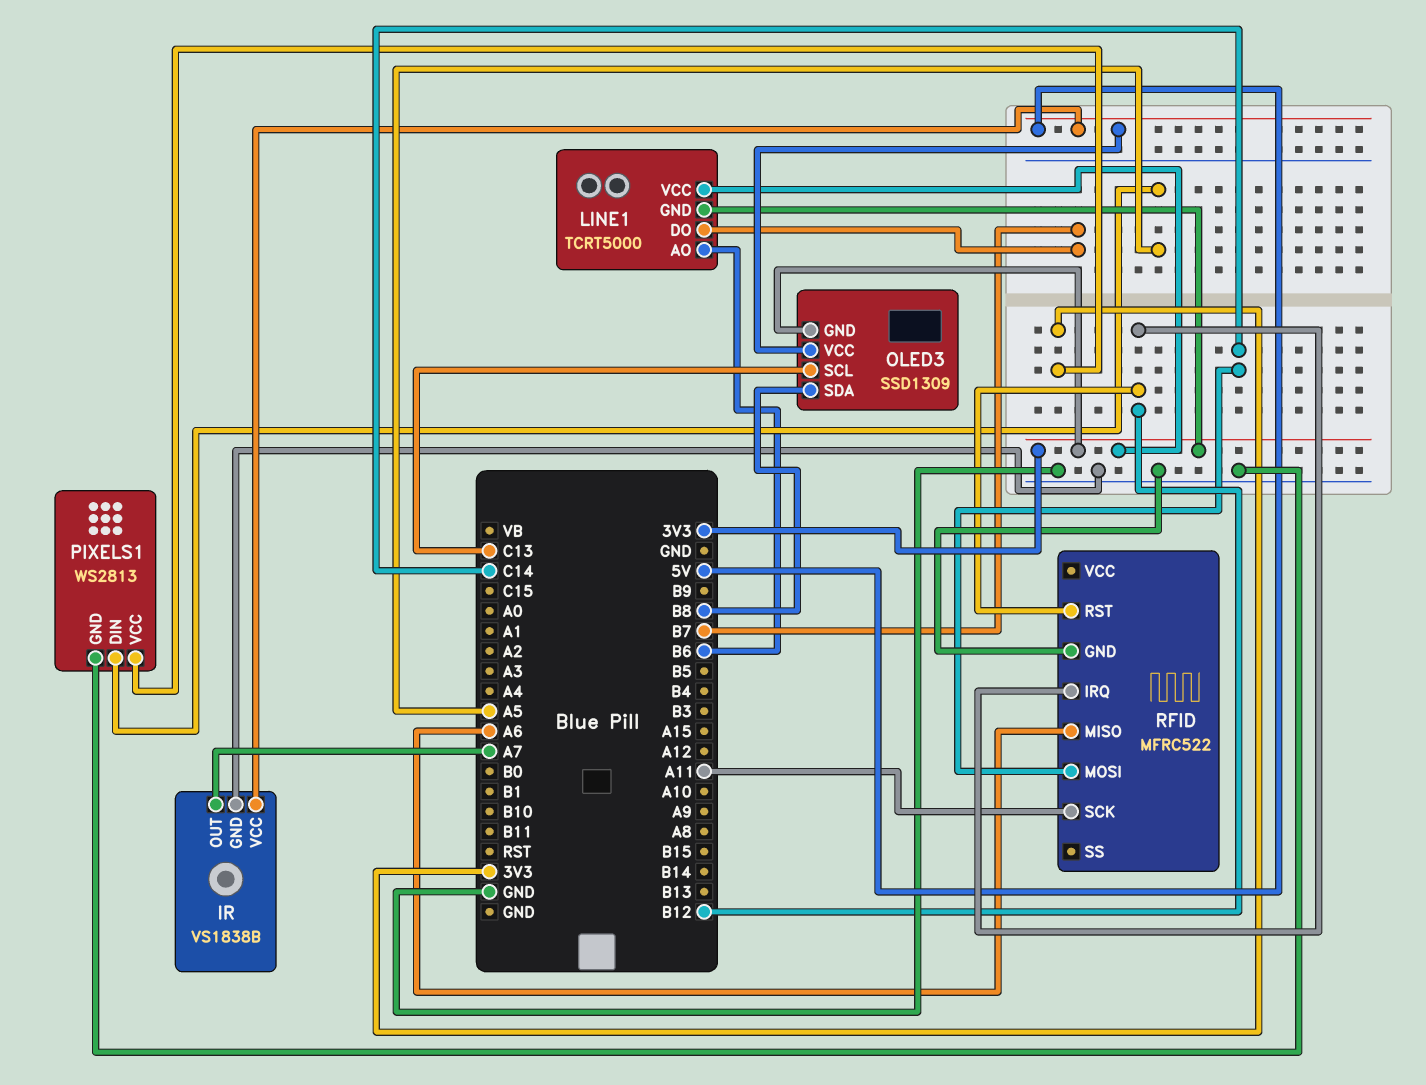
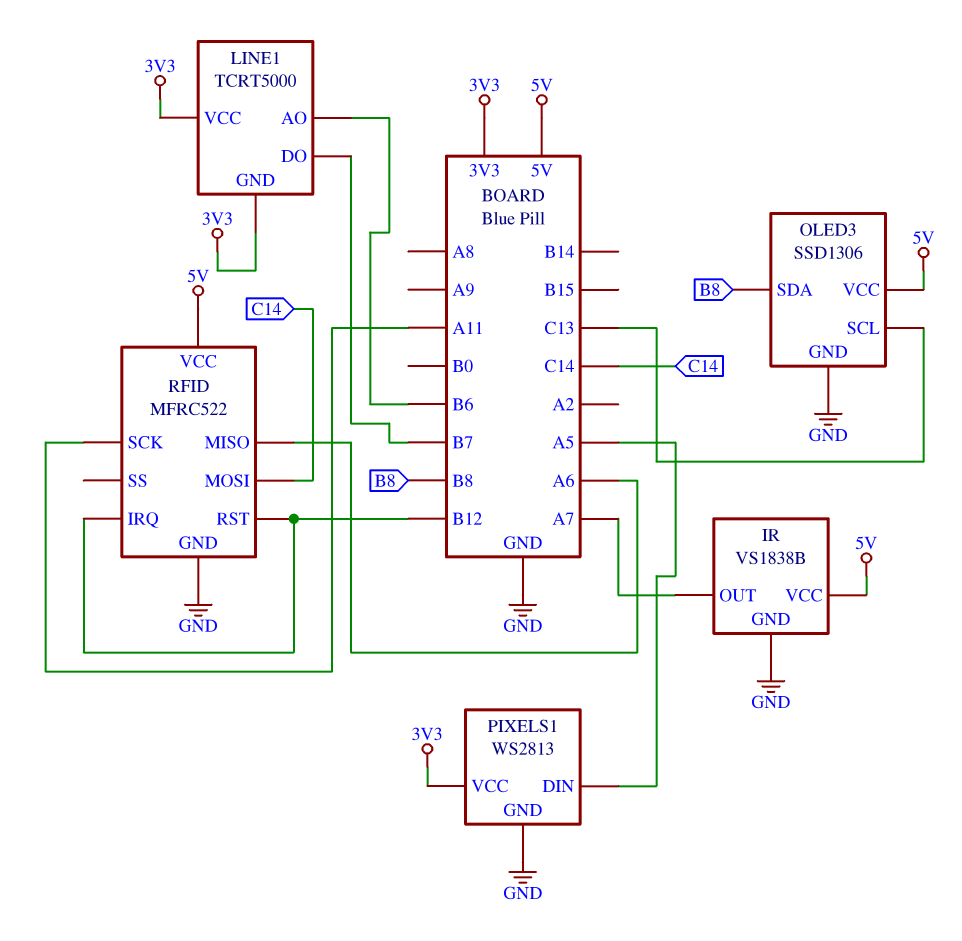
OLED3: SSD1309 -> SSD1306
OLED3 pin GND: 3V3 -> GND
RFID pin VCC: none -> 5V

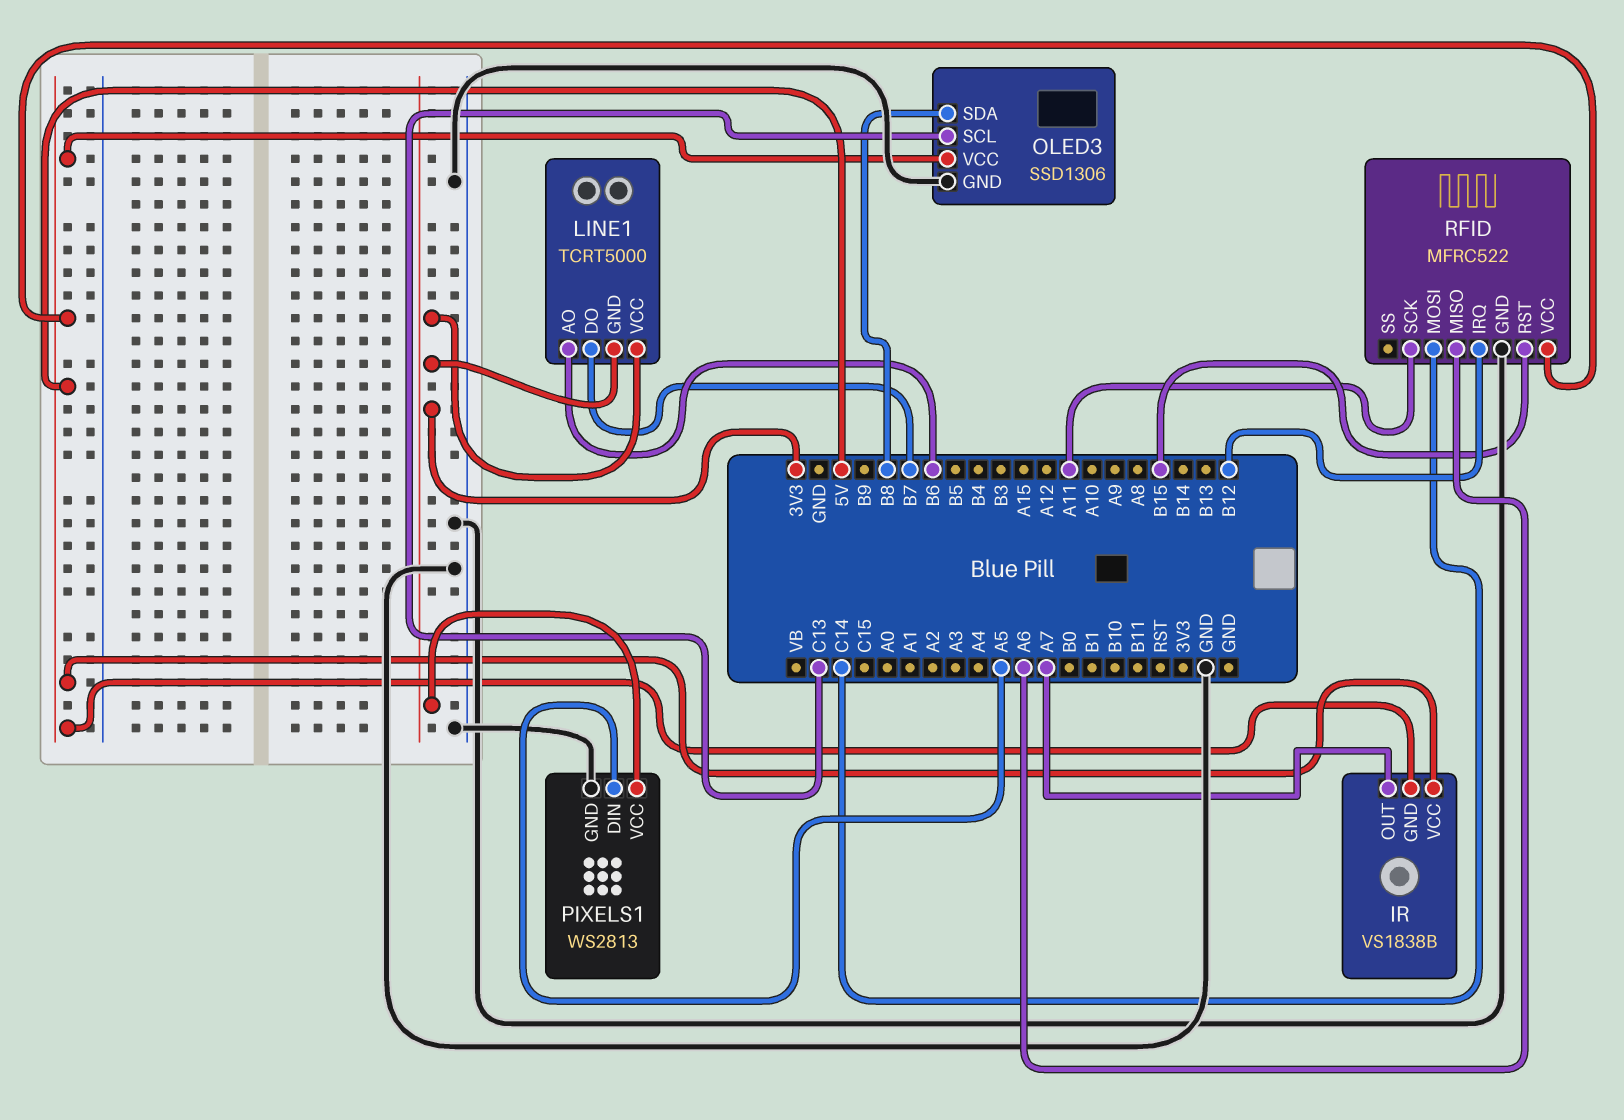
IR pin GND: GND -> 5V
RFID pin RST: B12 -> B15

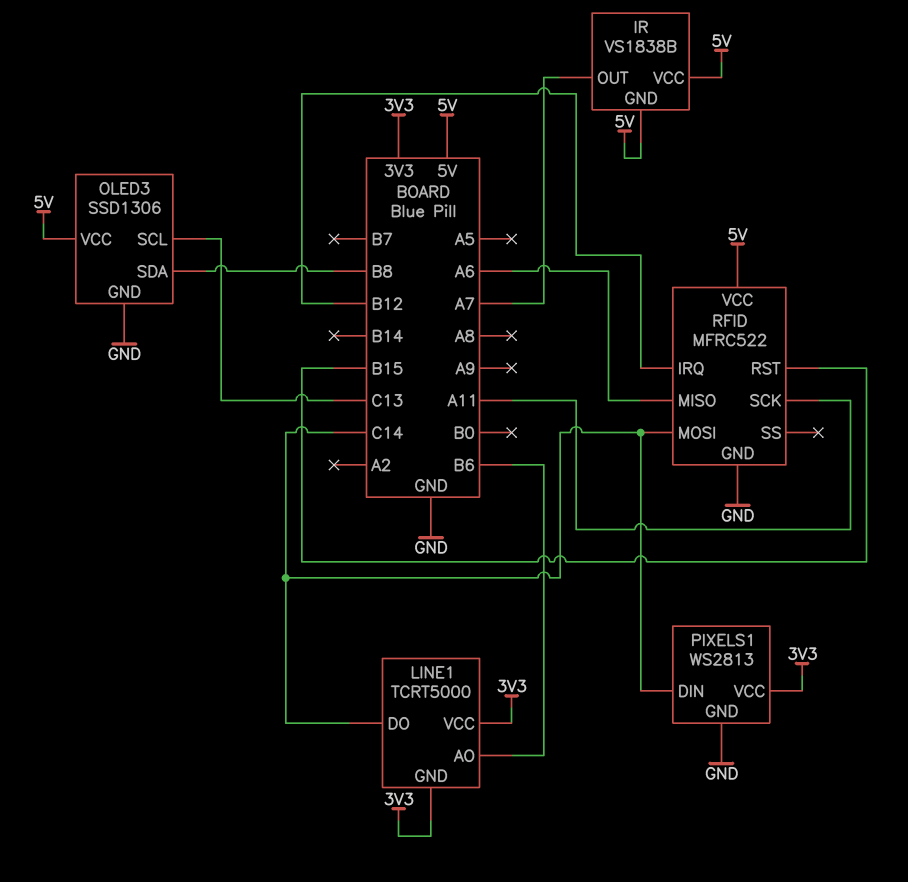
LINE1 pin DO: B7 -> C14
PIXELS1 pin DIN: A5 -> C14

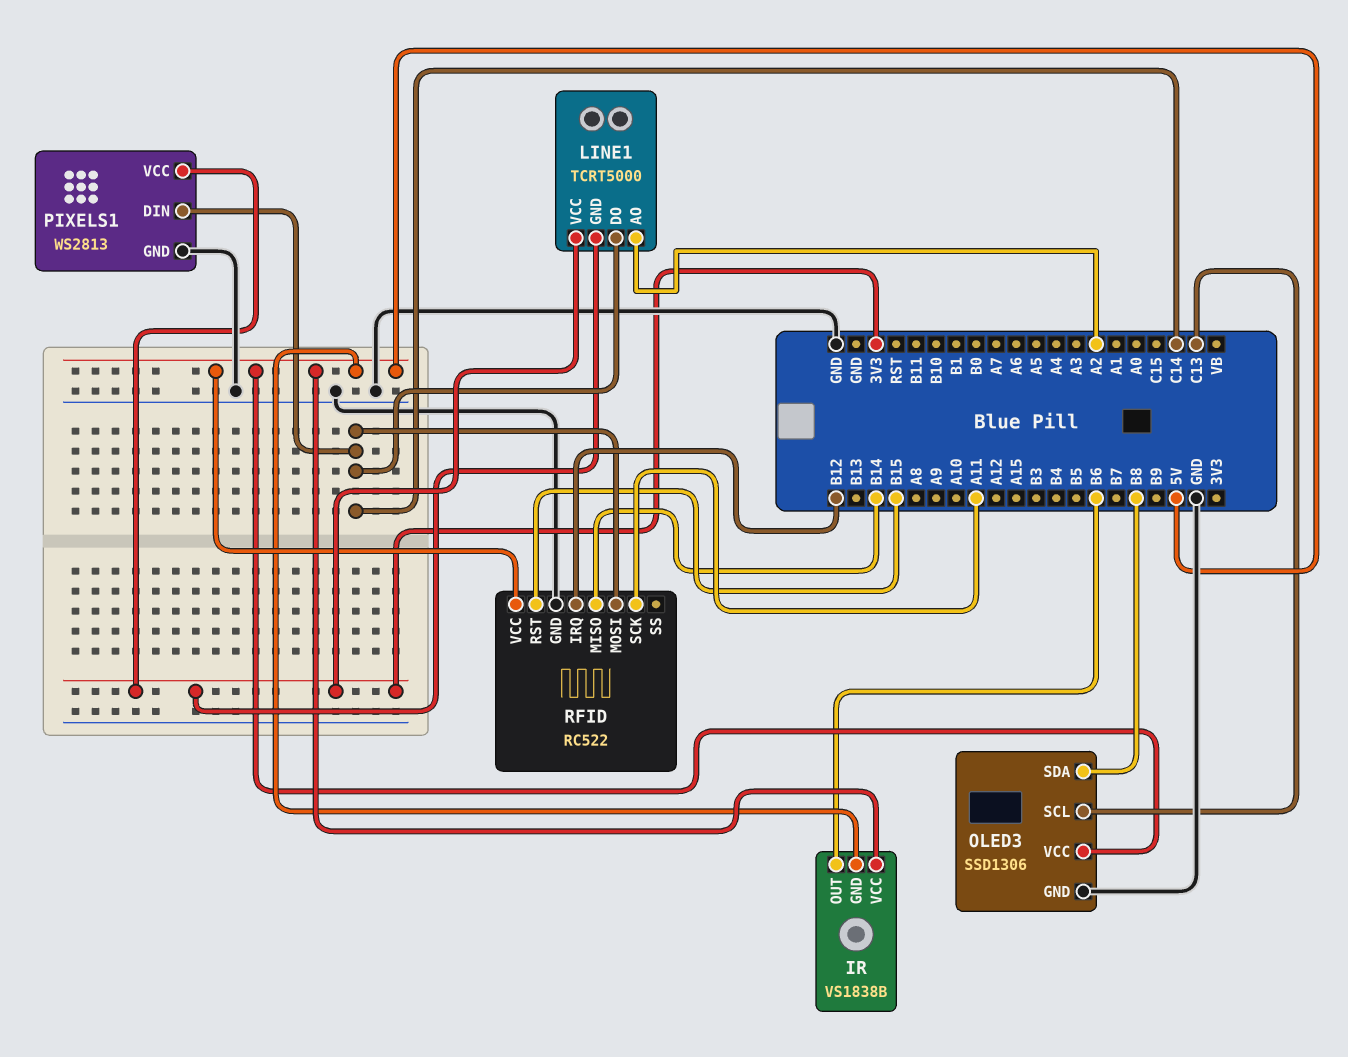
IR pin OUT: A7 -> B6
LINE1 pin AO: B6 -> A2
RFID: MFRC522 -> RC522
RFID pin MISO: A6 -> B14

